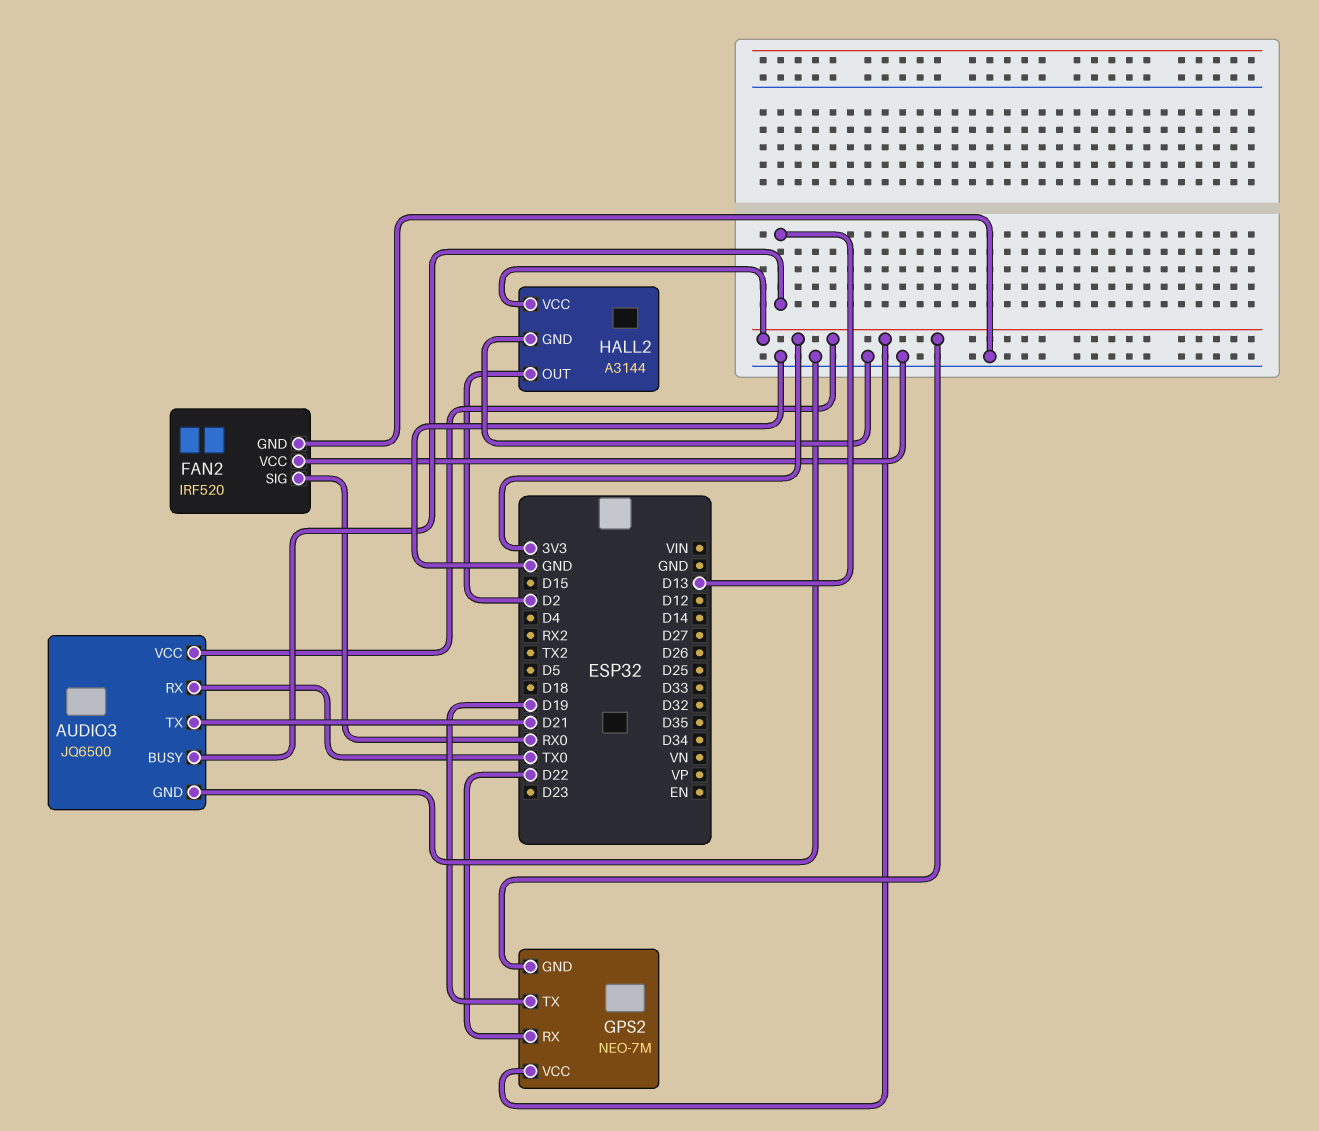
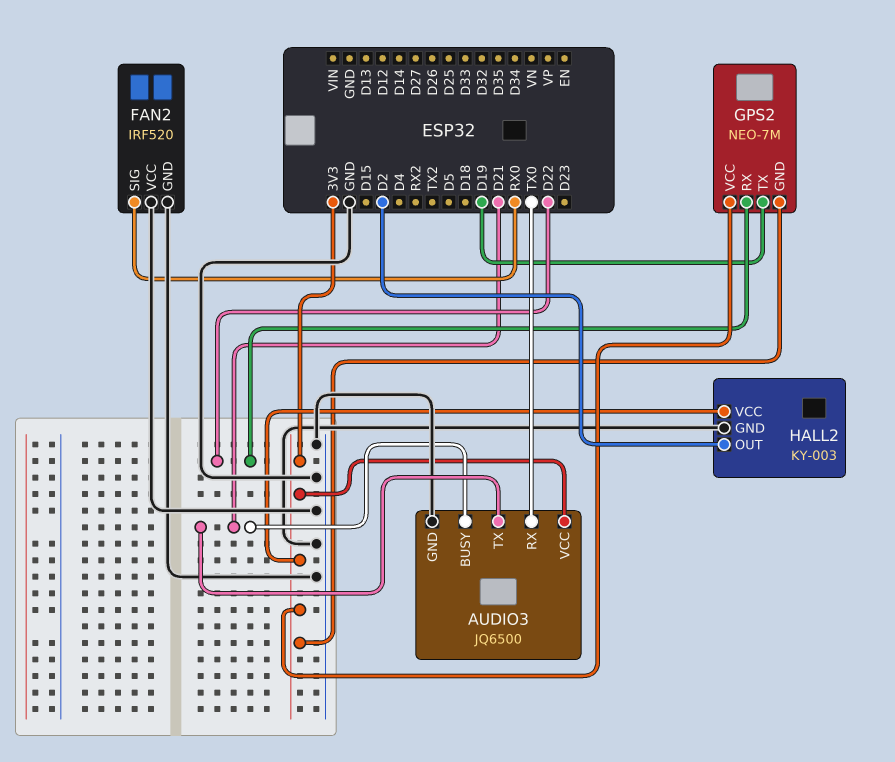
AUDIO3 pin BUSY: D13 -> D21
HALL2: A3144 -> KY-003

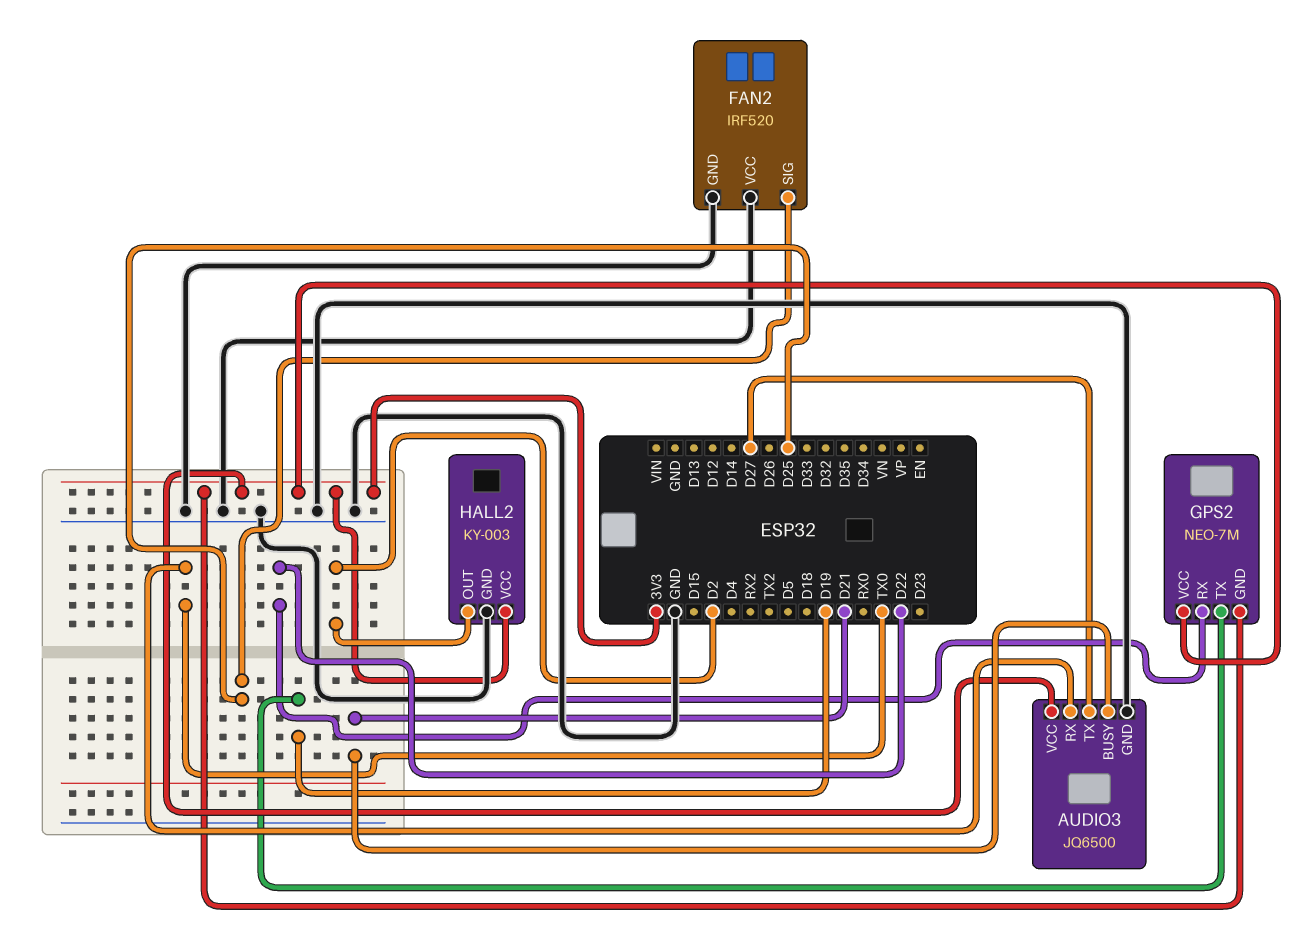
AUDIO3 pin TX: D21 -> D27
FAN2 pin SIG: RX0 -> D25

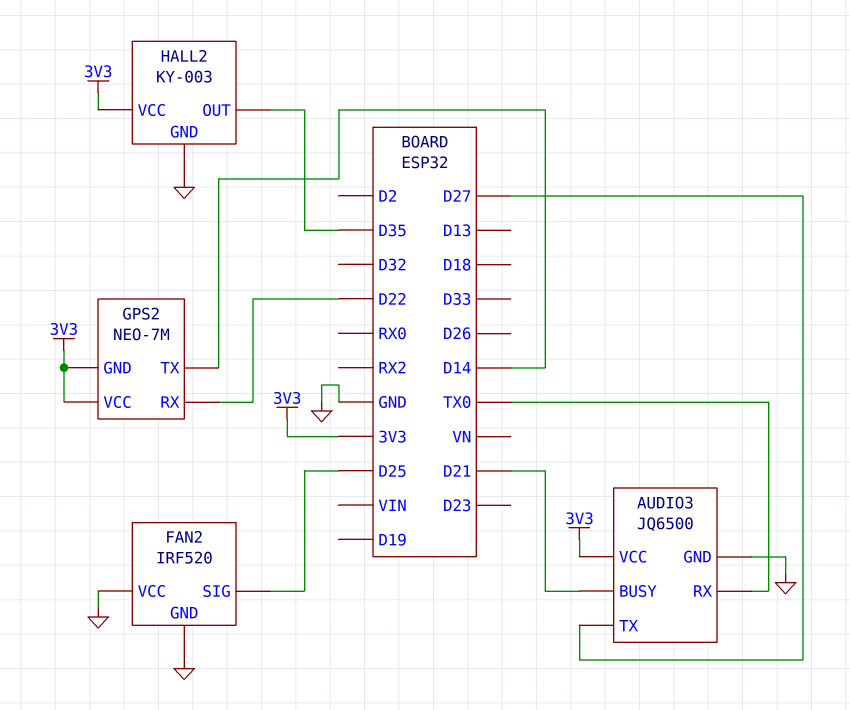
GPS2 pin TX: D19 -> D14
HALL2 pin OUT: D2 -> D35

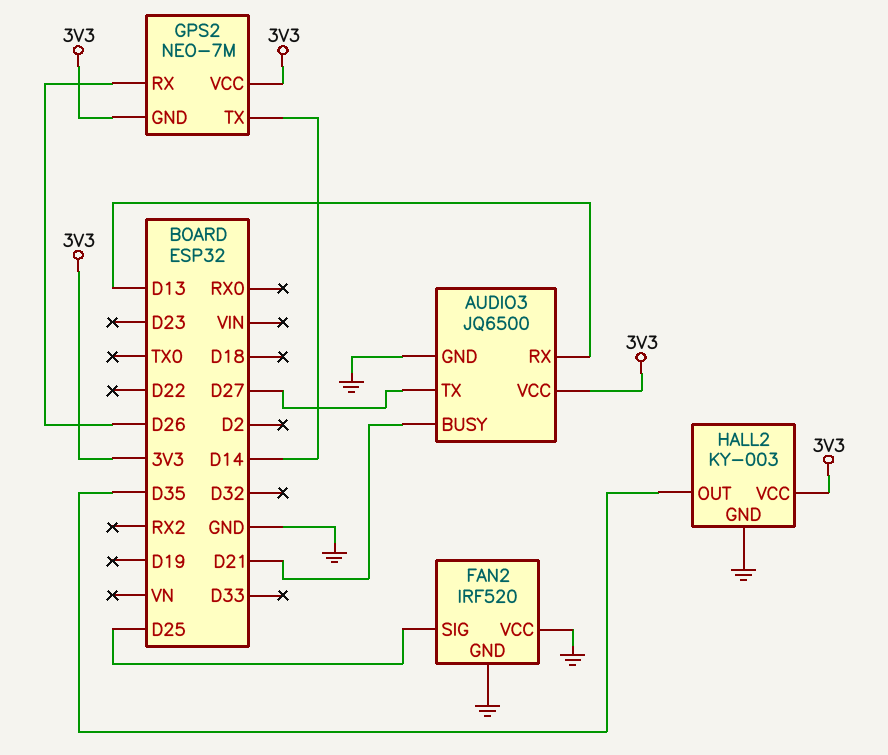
AUDIO3 pin RX: TX0 -> D13
GPS2 pin RX: D22 -> D26

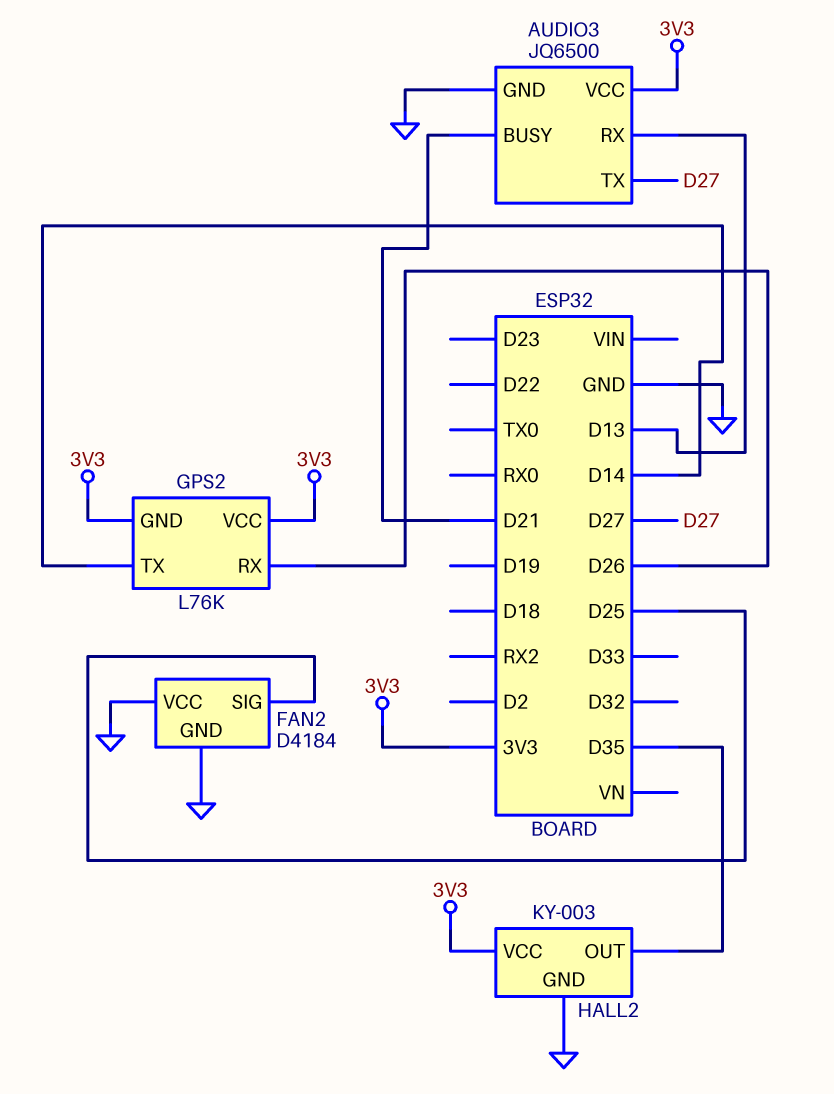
FAN2: IRF520 -> D4184
GPS2: NEO-7M -> L76K

